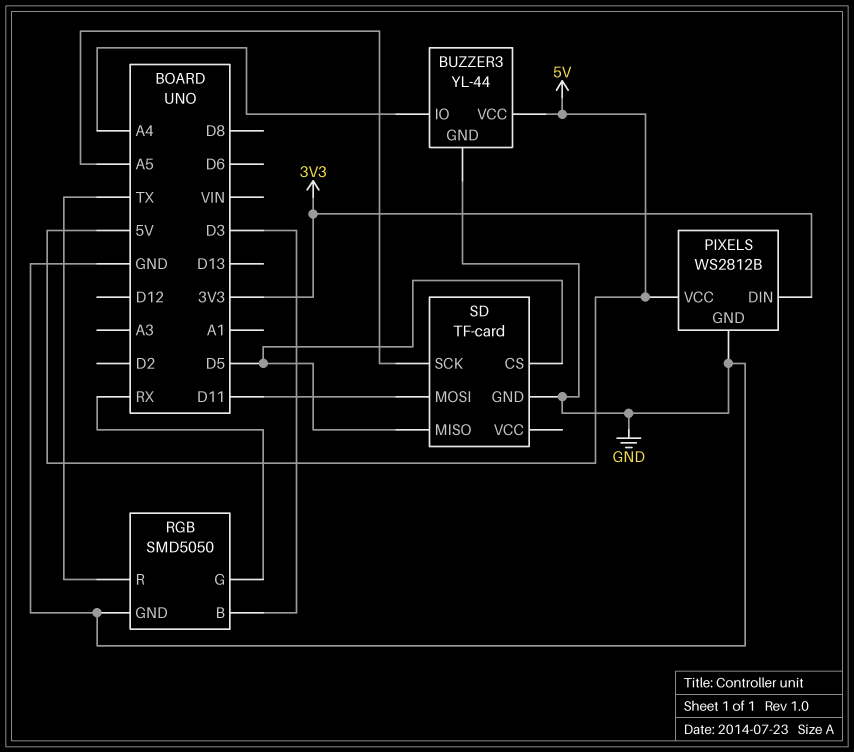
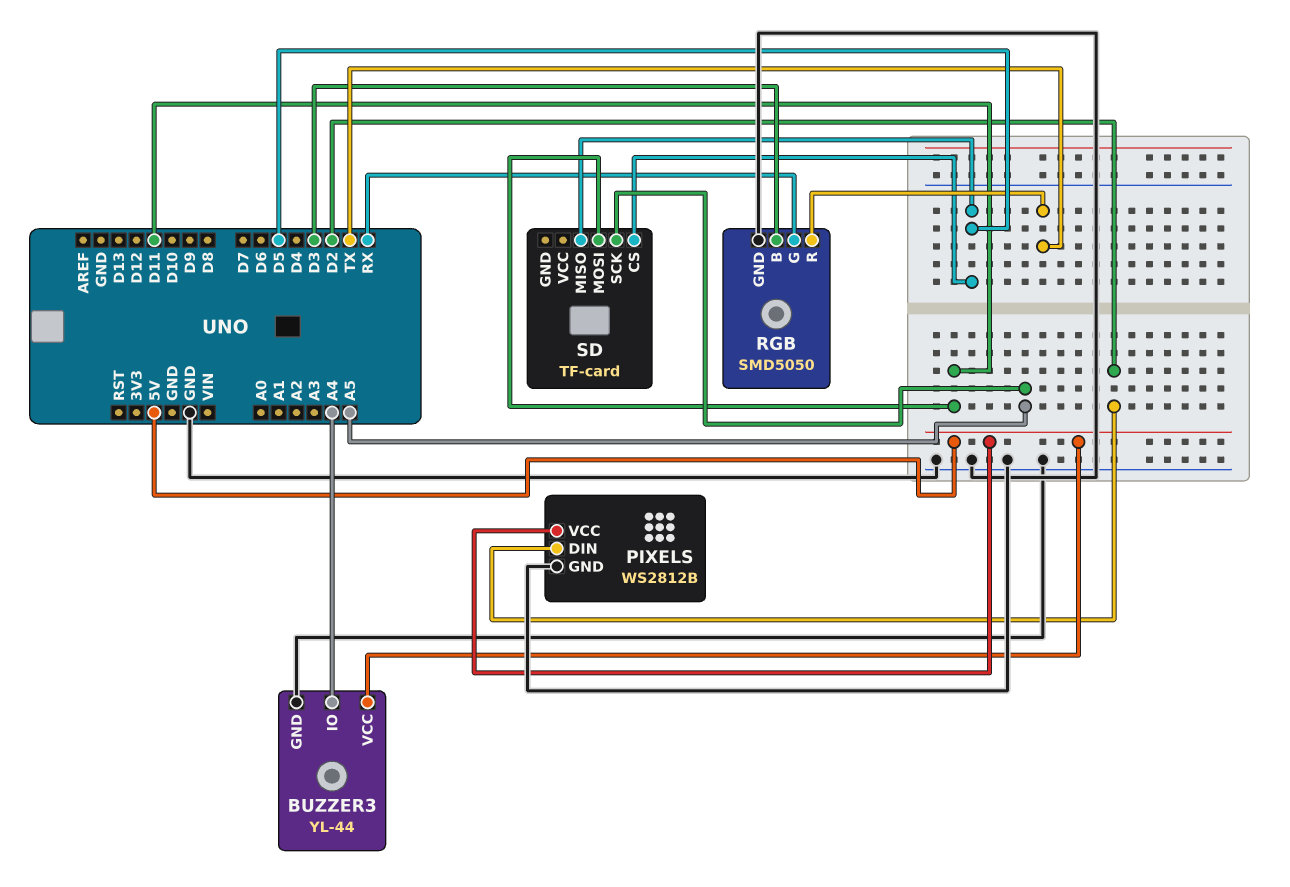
PIXELS pin DIN: 3V3 -> D2
SD pin GND: GND -> none

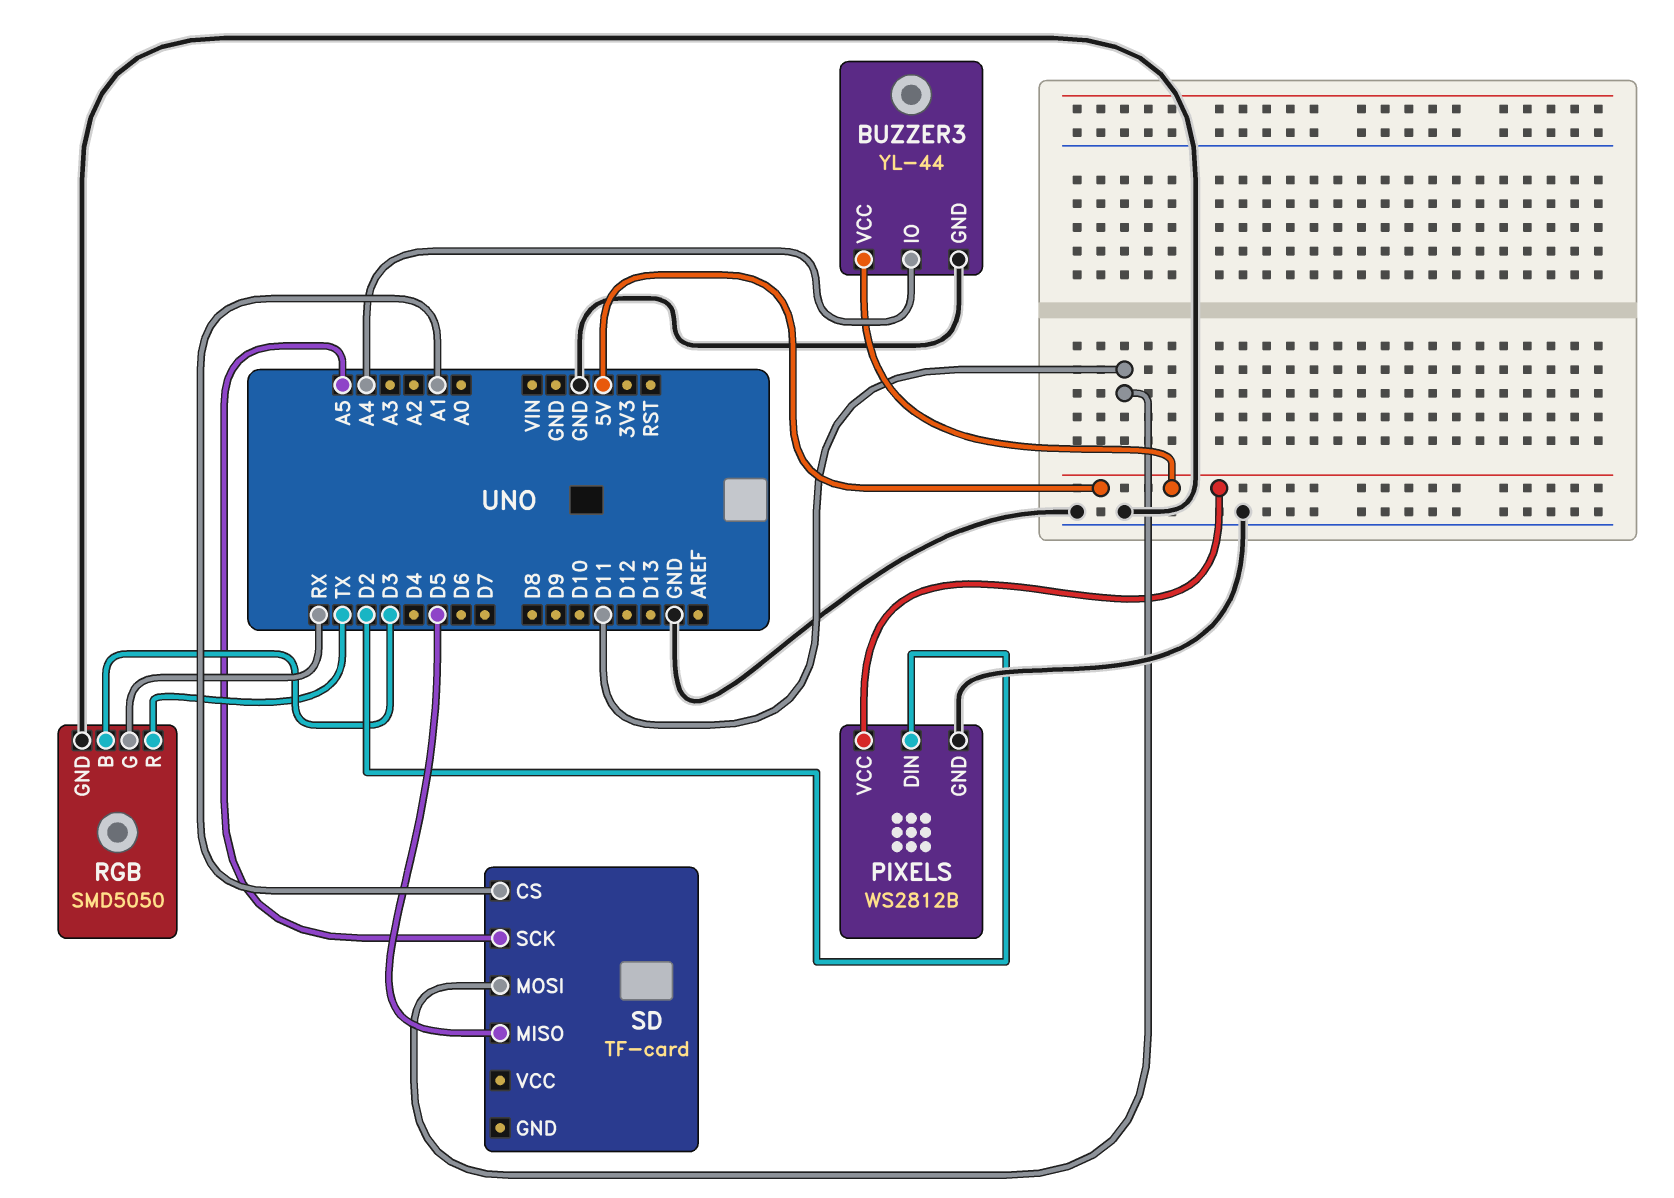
SD pin CS: D5 -> A1

